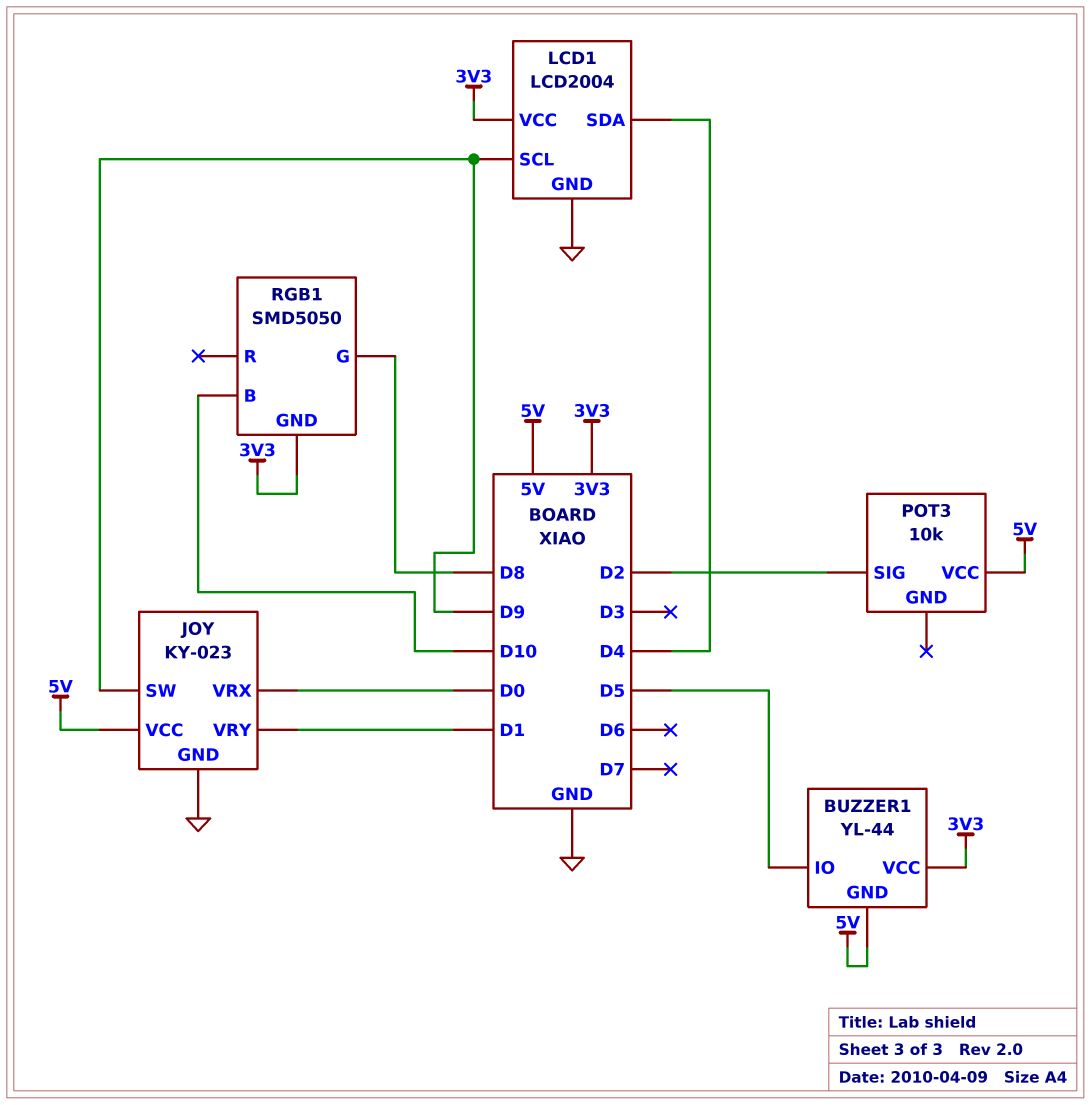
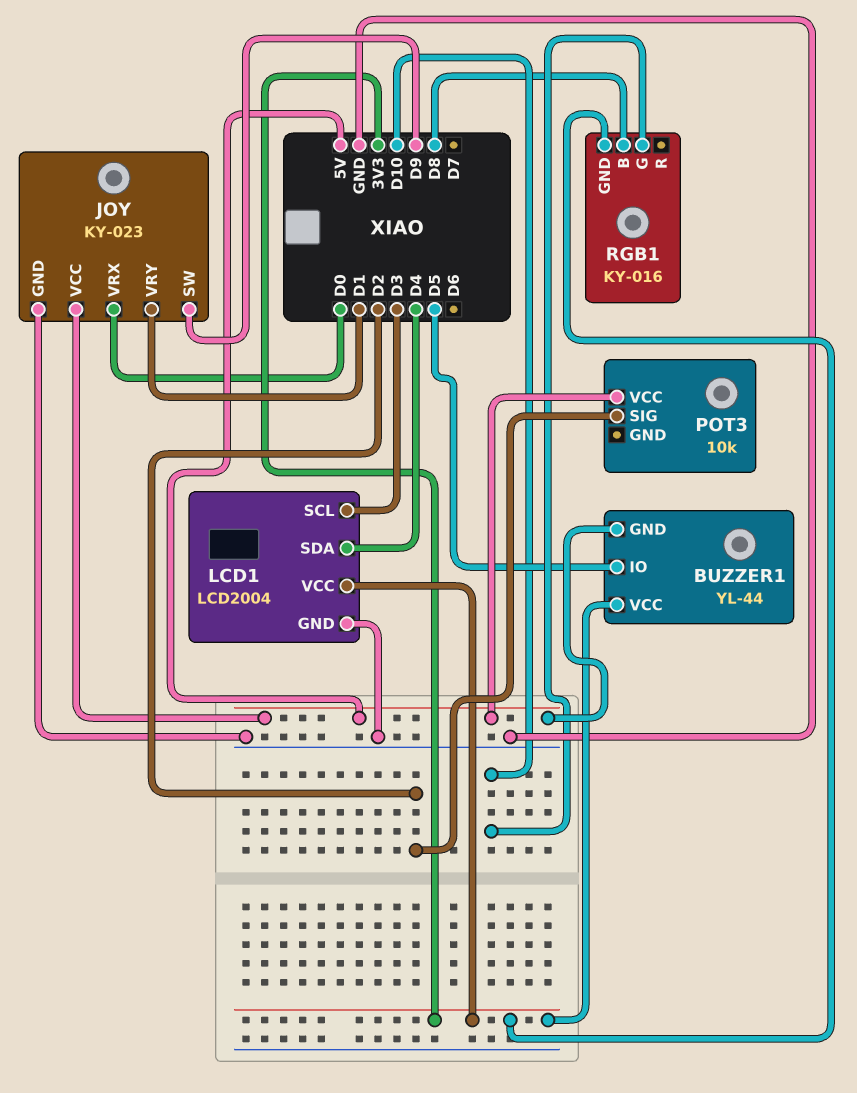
LCD1 pin SCL: D9 -> D3
RGB1: SMD5050 -> KY-016
RGB1 pin B: D10 -> D8
RGB1 pin G: D8 -> D10

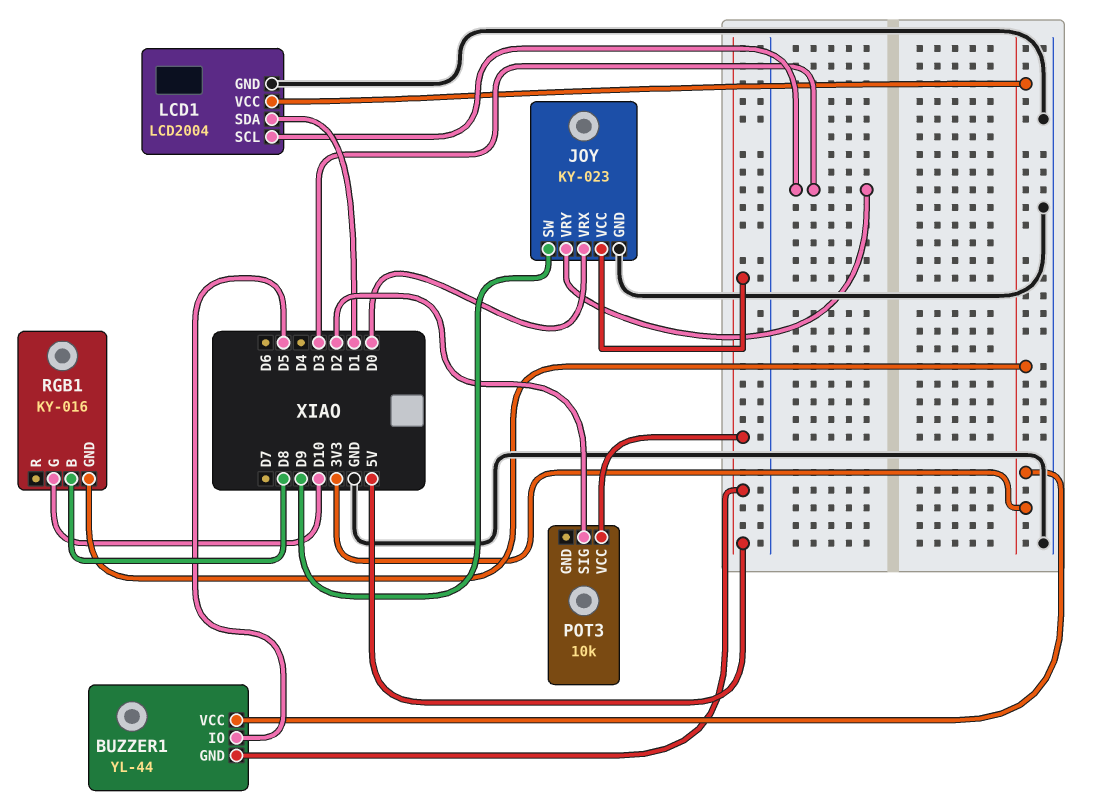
JOY pin VRY: D1 -> D3
LCD1 pin SDA: D4 -> D1

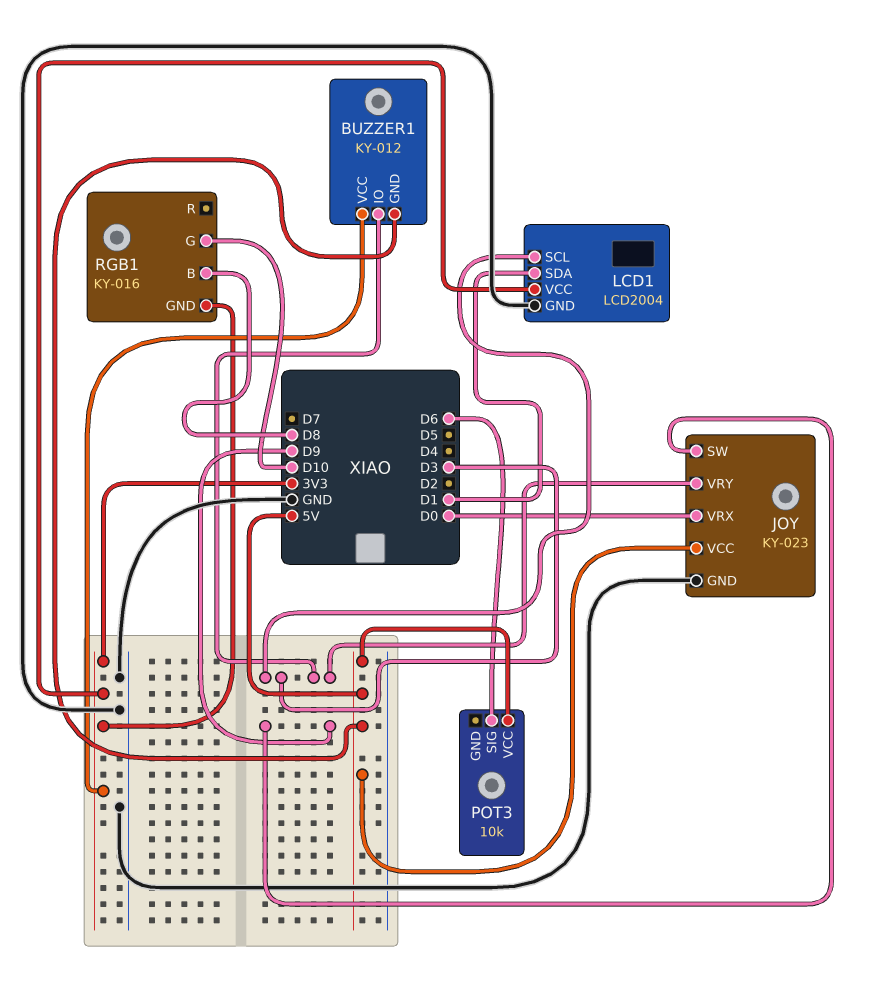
BUZZER1: YL-44 -> KY-012
BUZZER1 pin IO: D5 -> D3
POT3 pin SIG: D2 -> D6

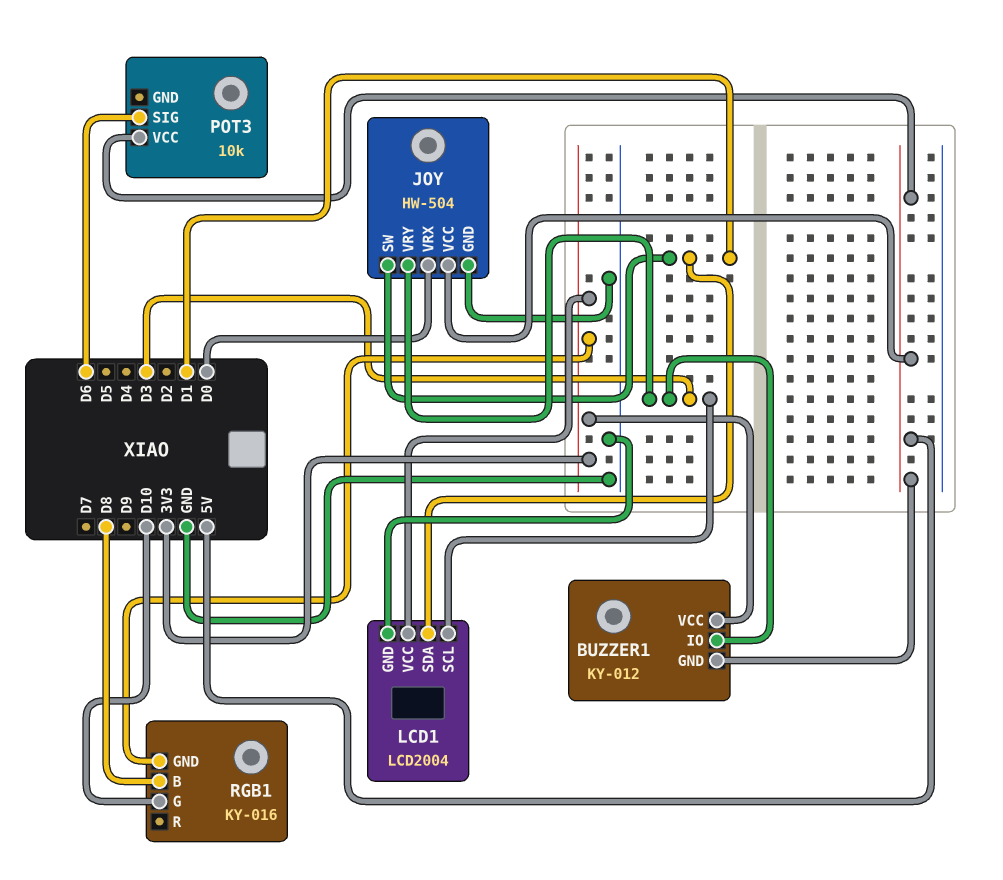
JOY: KY-023 -> HW-504
JOY pin SW: D9 -> D1

